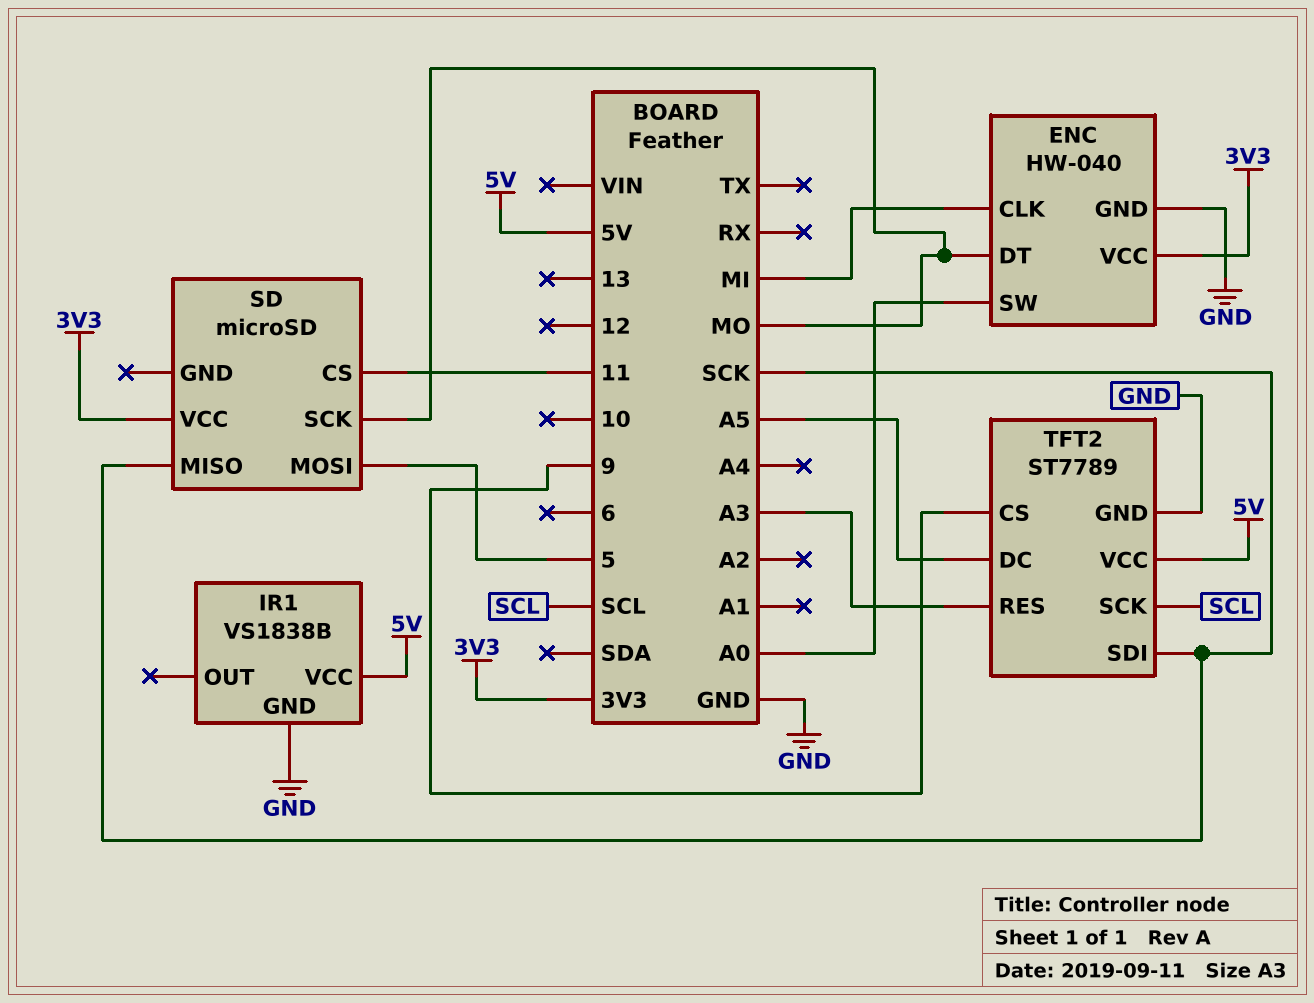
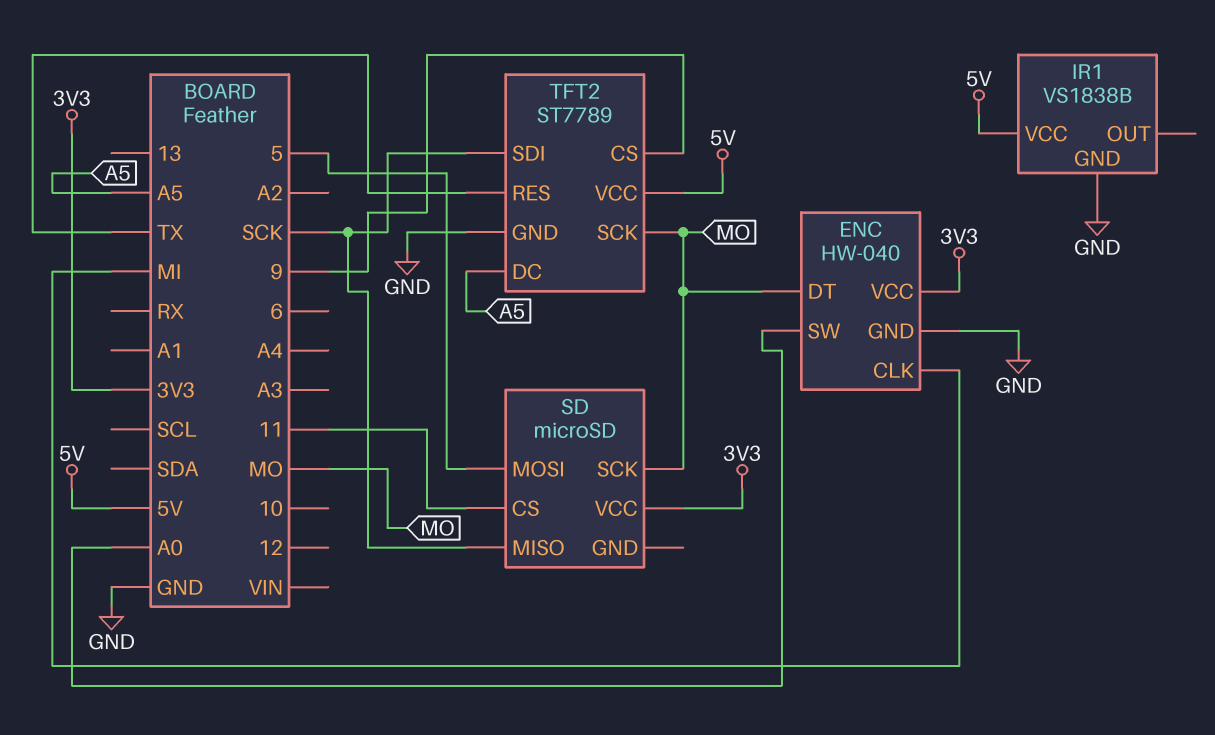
TFT2 pin RES: A3 -> TX
TFT2 pin SCK: SCL -> MO

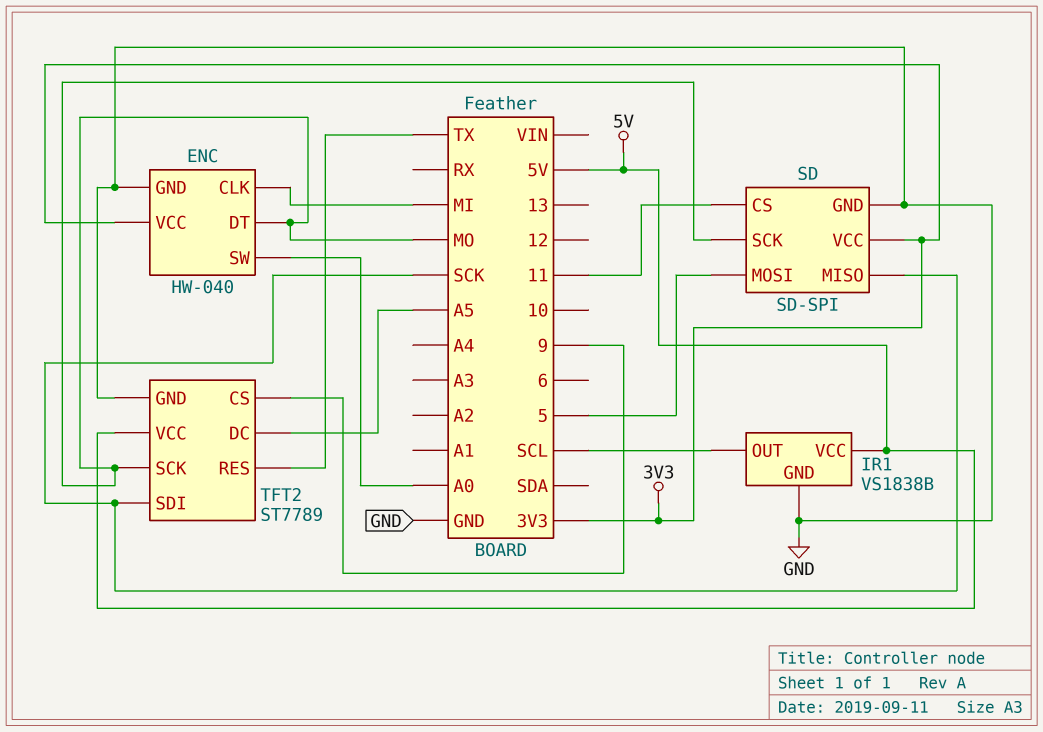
IR1 pin OUT: none -> SCL
SD: microSD -> SD-SPI
SD pin GND: none -> GND

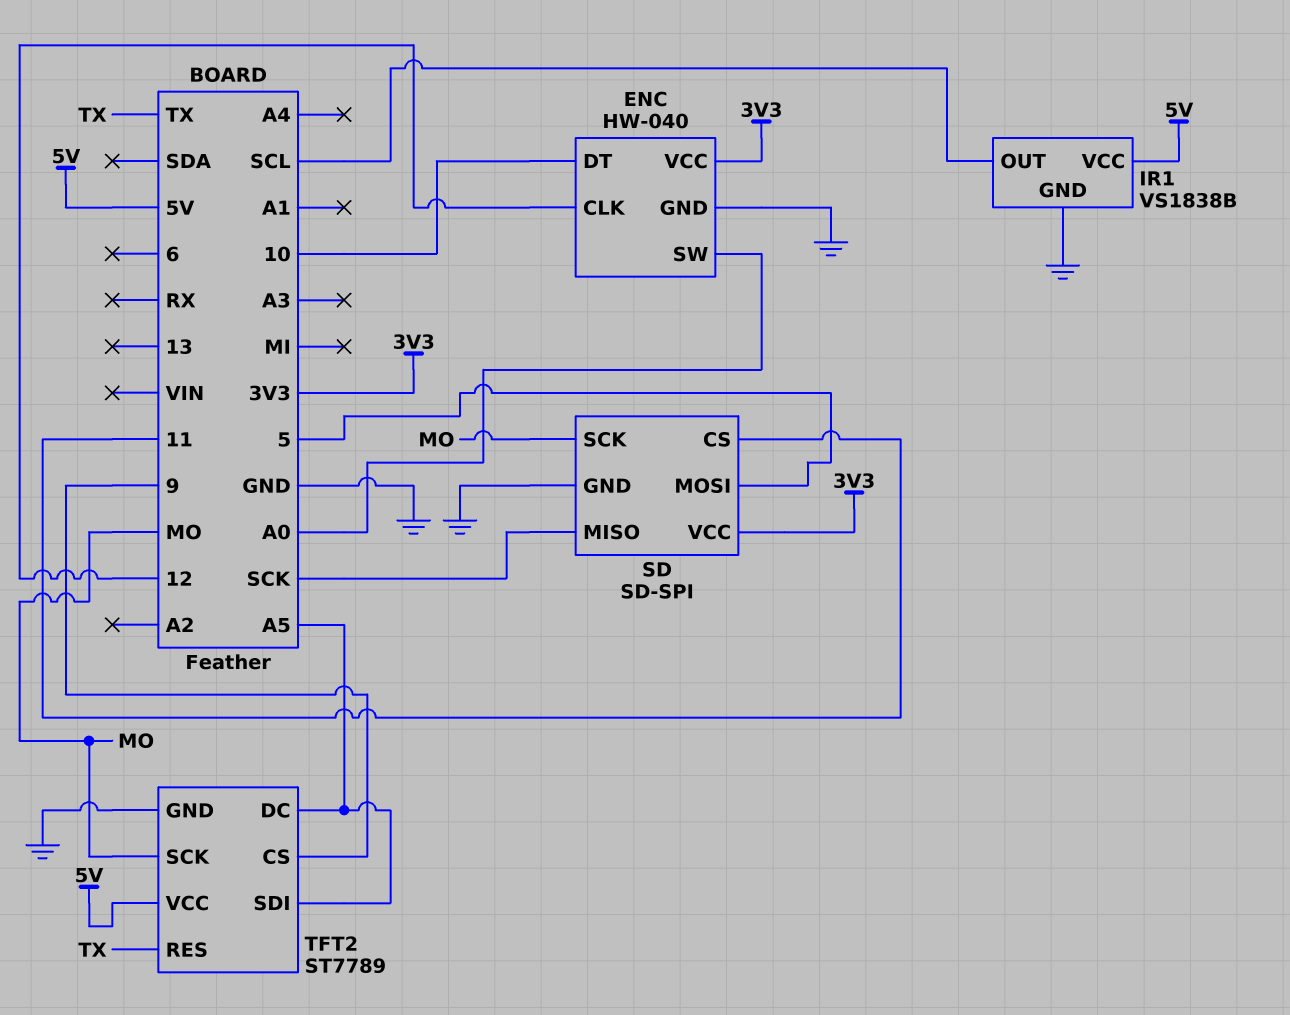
ENC pin CLK: MI -> 12
ENC pin DT: MO -> 10
TFT2 pin SDI: SCK -> A5

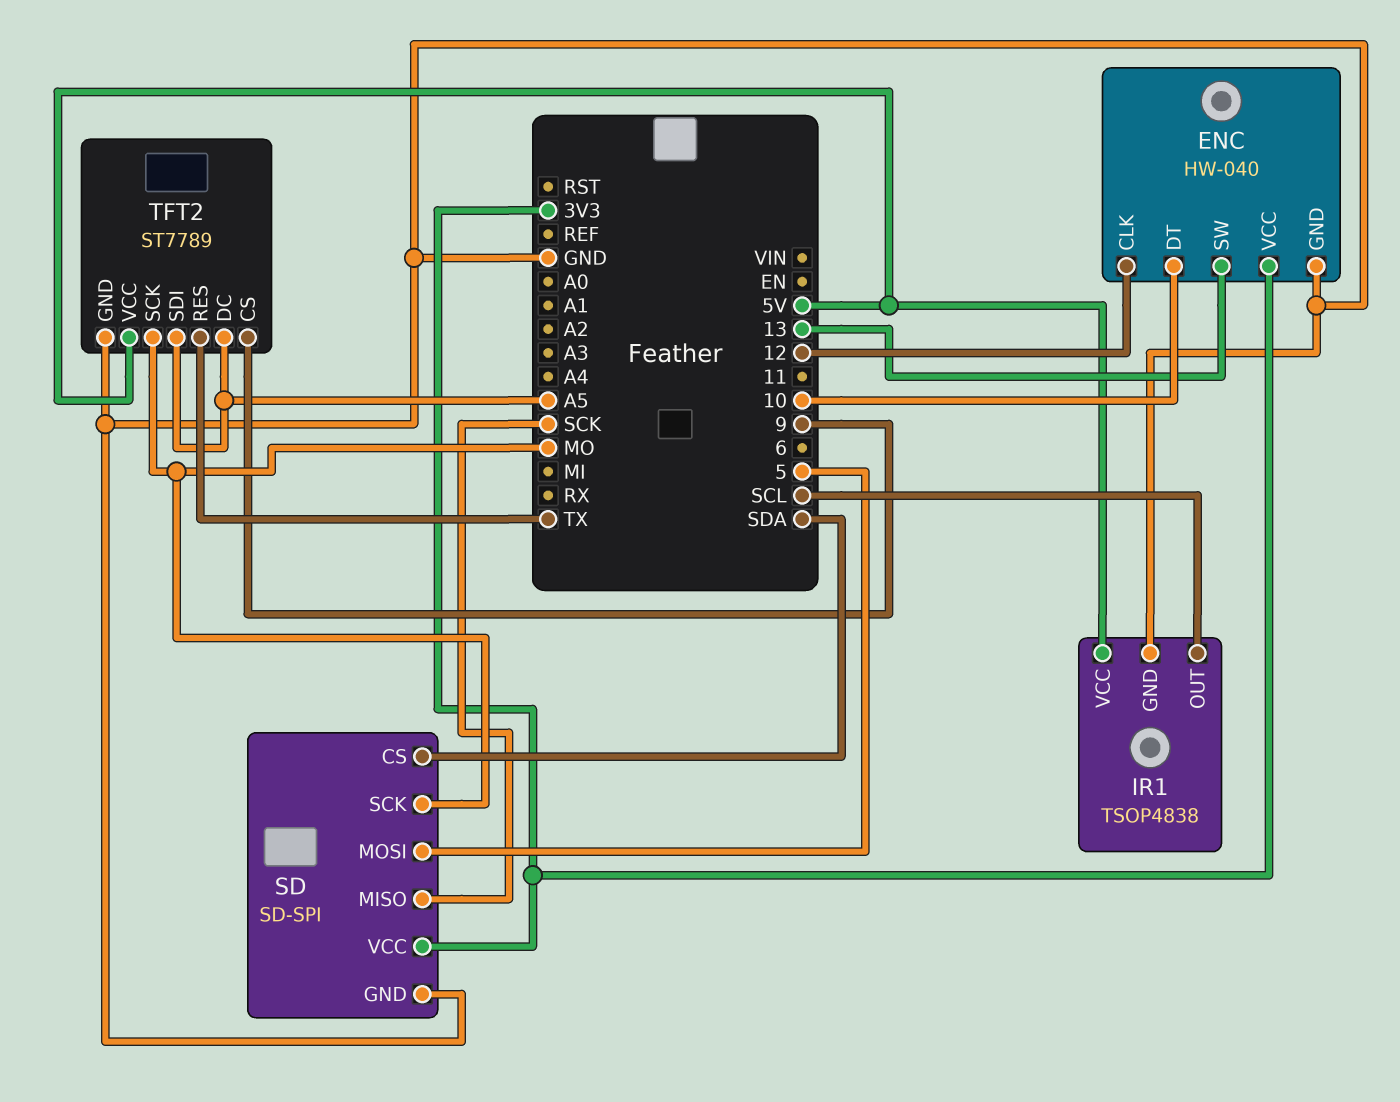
ENC pin SW: A0 -> 13
IR1: VS1838B -> TSOP4838
SD pin CS: 11 -> SDA

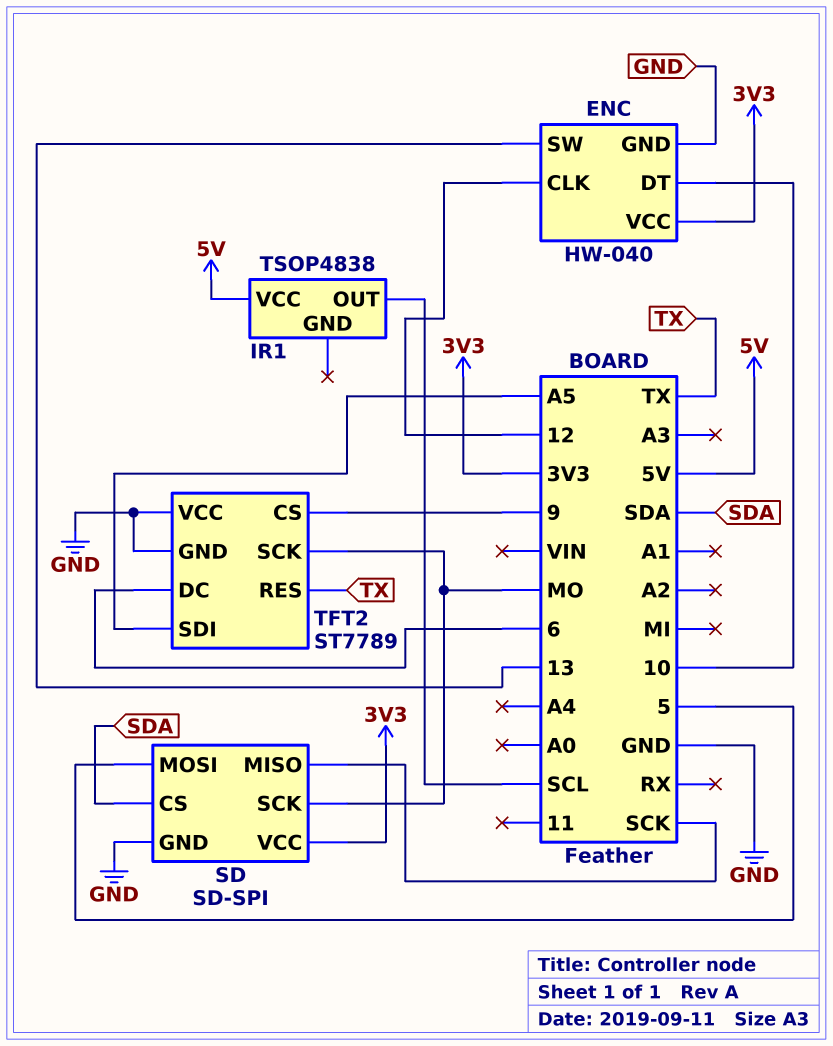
IR1 pin GND: GND -> none
TFT2 pin DC: A5 -> 6
TFT2 pin VCC: 5V -> GND

